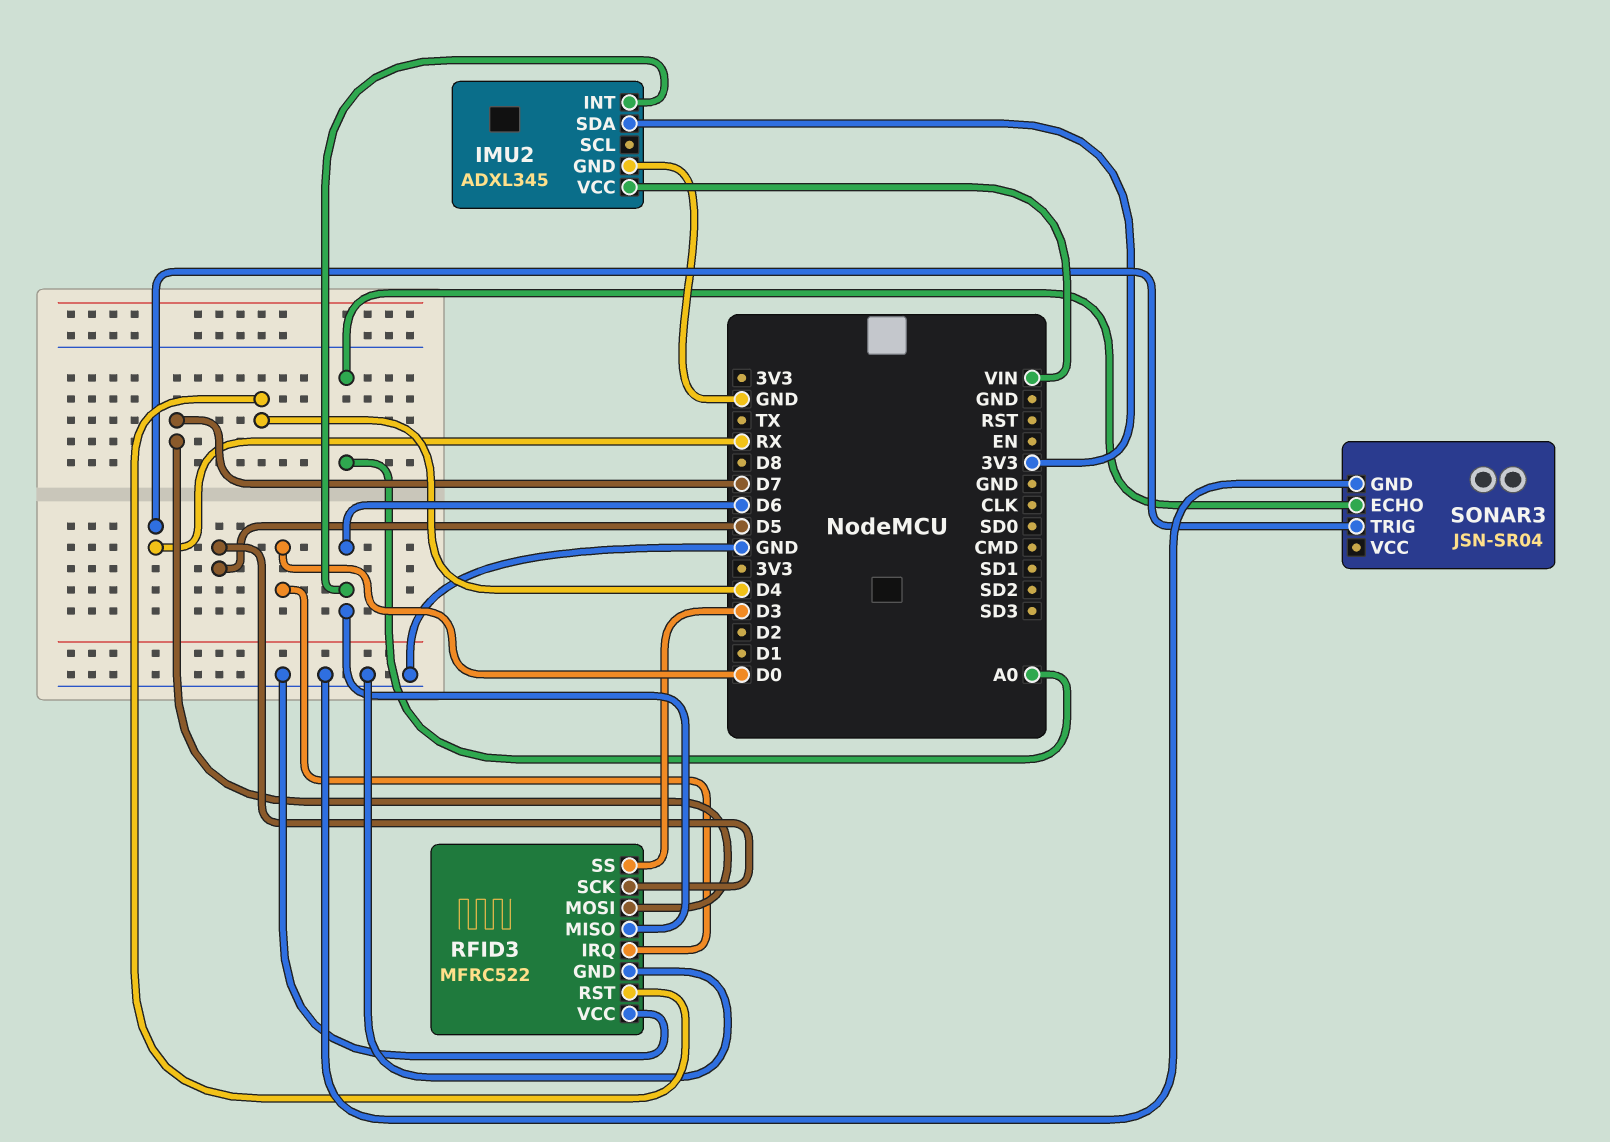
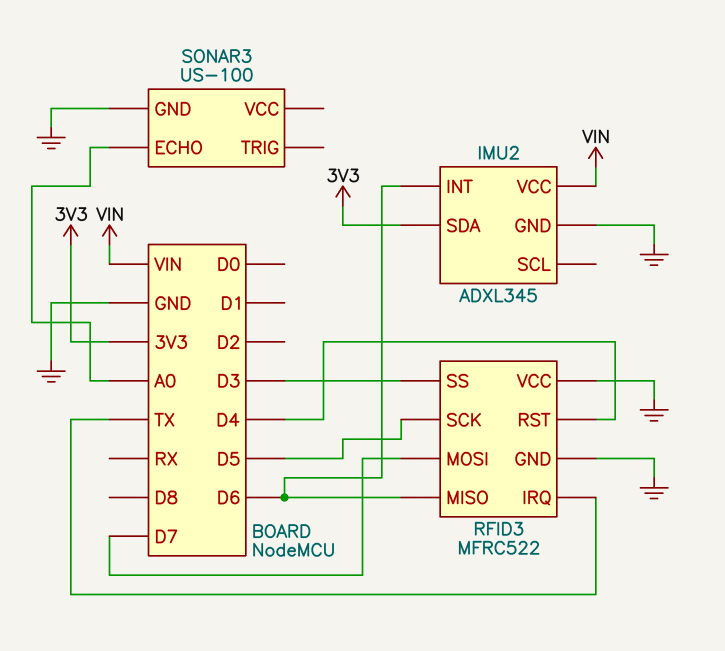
RFID3 pin IRQ: D0 -> TX
SONAR3: JSN-SR04 -> US-100
SONAR3 pin TRIG: RX -> none

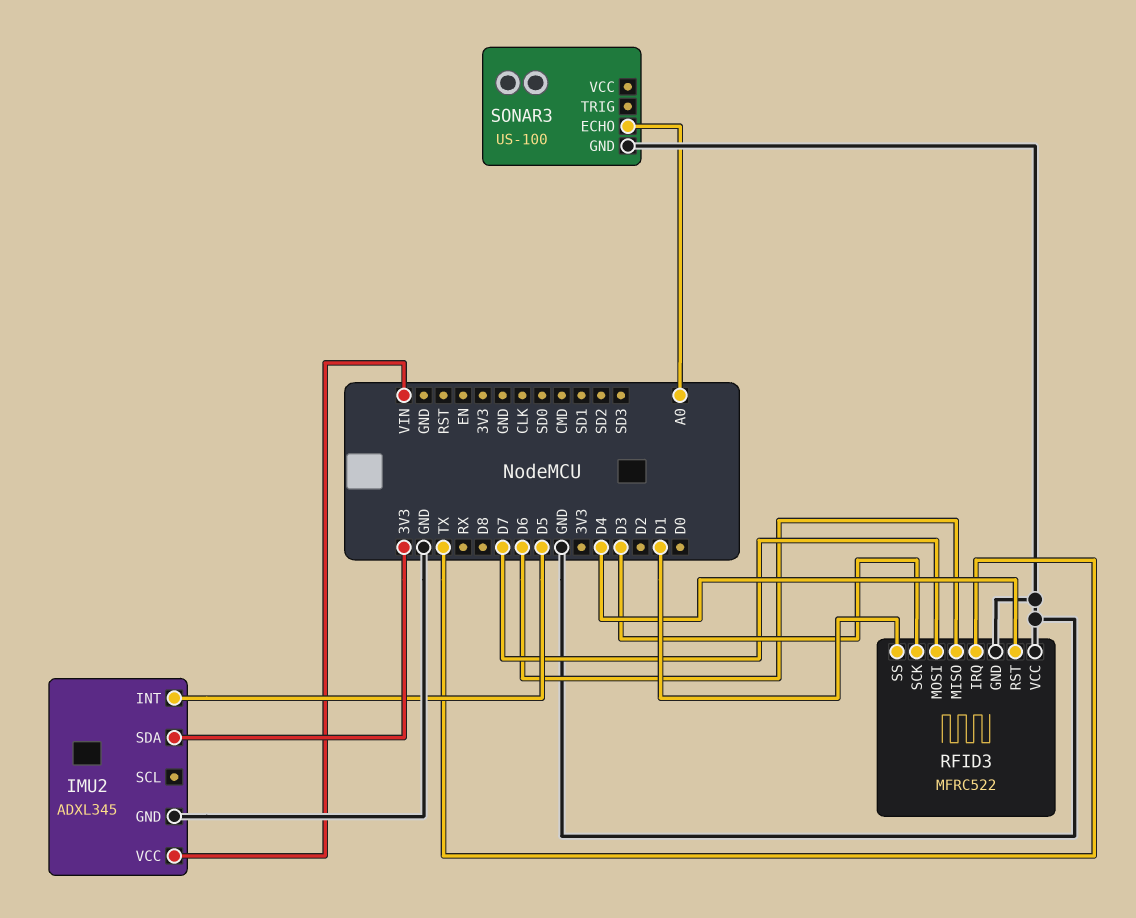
IMU2 pin INT: D6 -> D5
RFID3 pin SCK: D5 -> D3
RFID3 pin SS: D3 -> D1

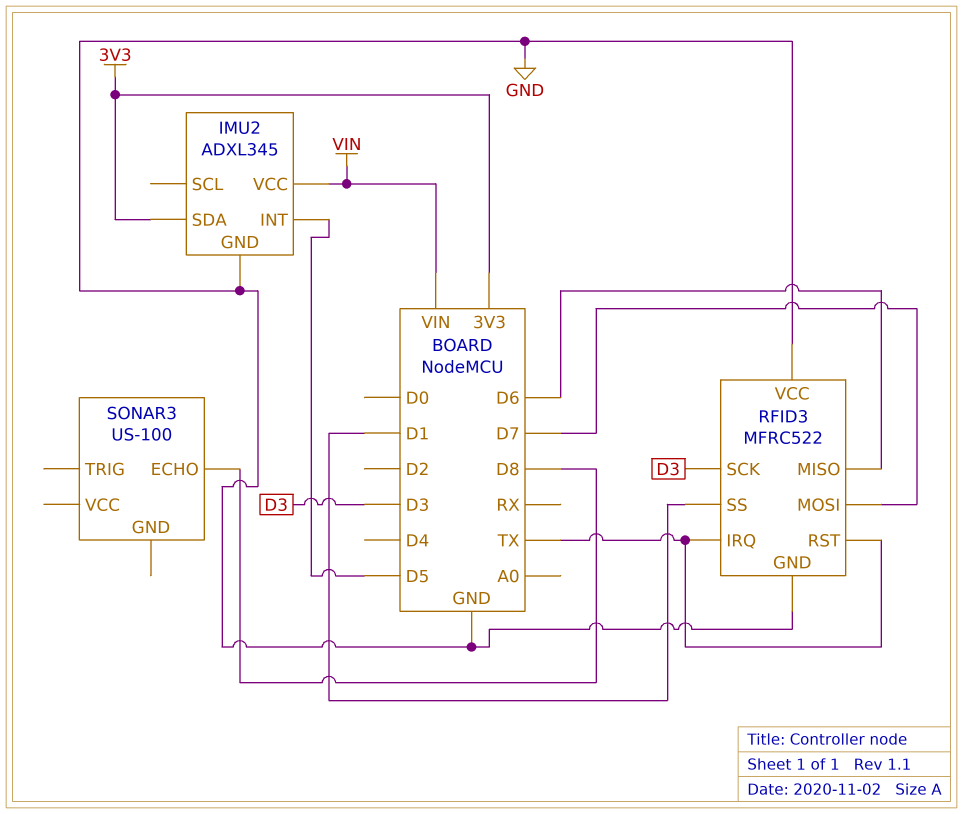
RFID3 pin RST: D4 -> TX
SONAR3 pin ECHO: A0 -> D8
SONAR3 pin GND: GND -> none

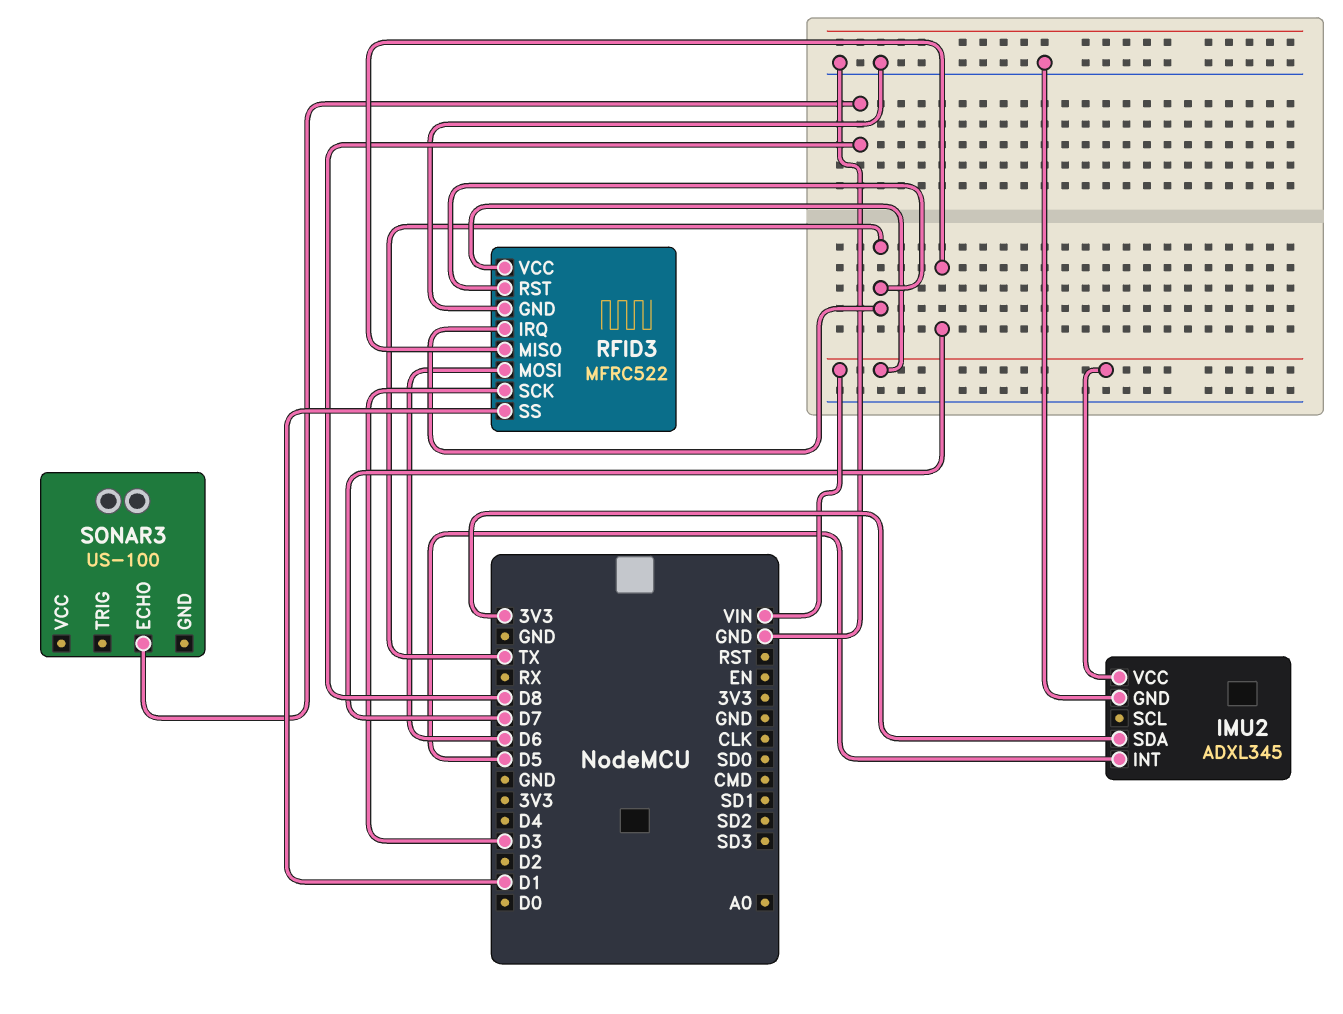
RFID3 pin MISO: D6 -> D7
RFID3 pin MOSI: D7 -> D6
RFID3 pin VCC: GND -> VIN

